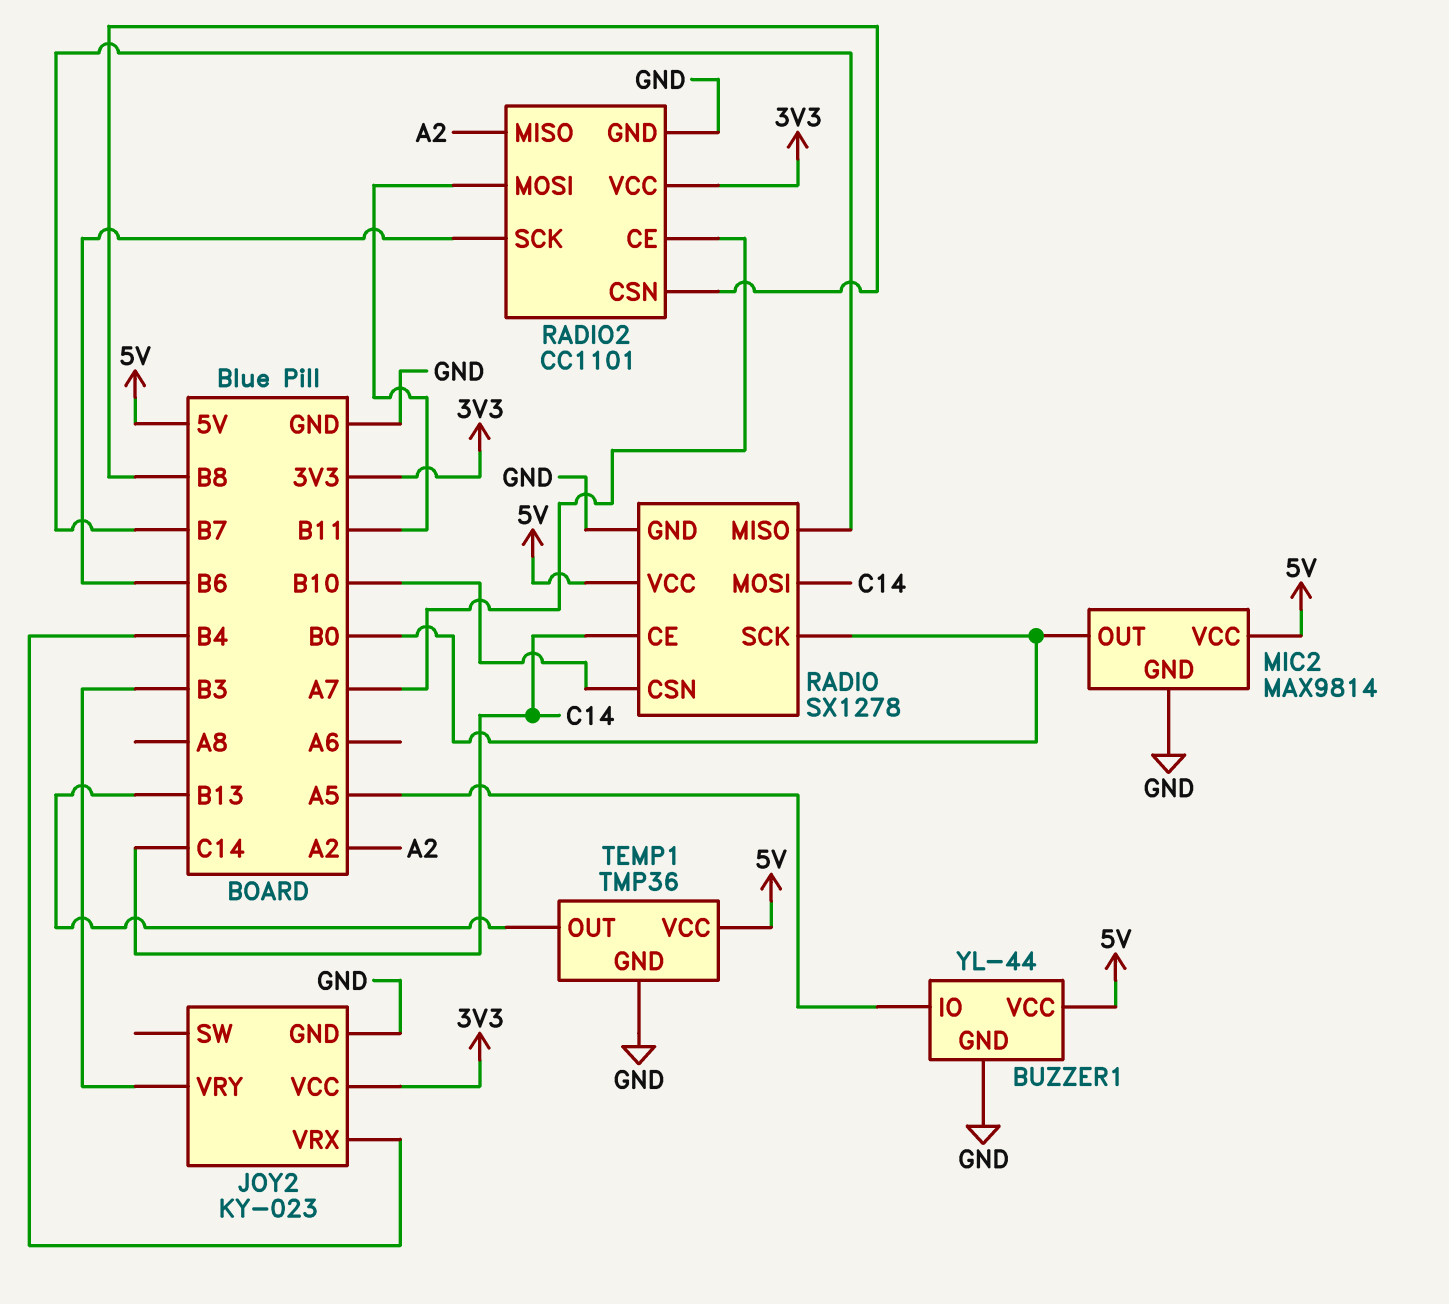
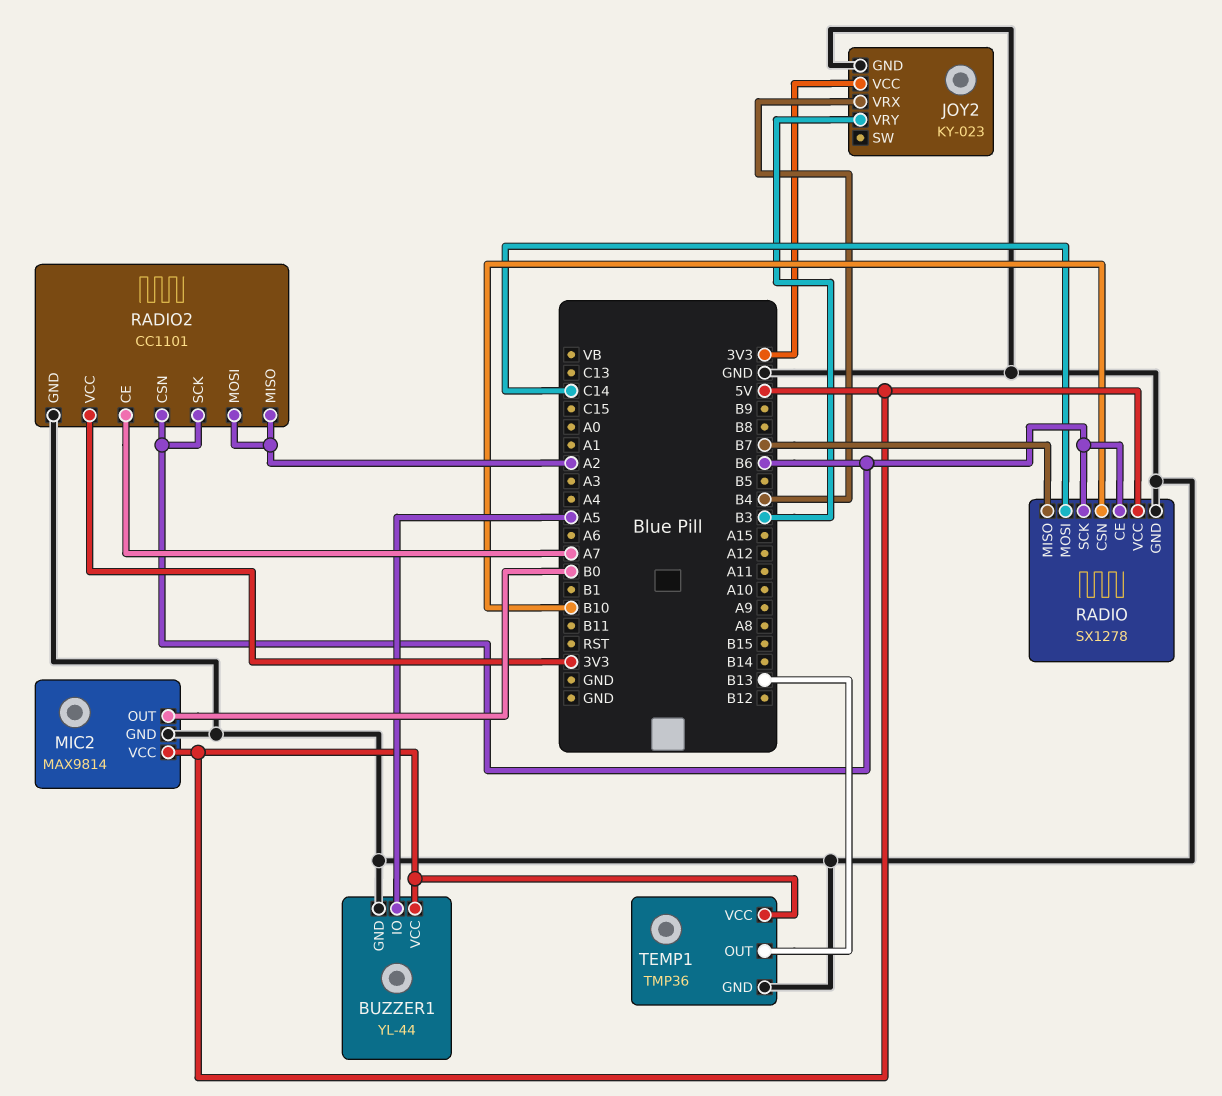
RADIO pin CE: C14 -> B6
RADIO pin SCK: B0 -> B6
RADIO2 pin CSN: B8 -> B6
RADIO2 pin MOSI: B11 -> A2

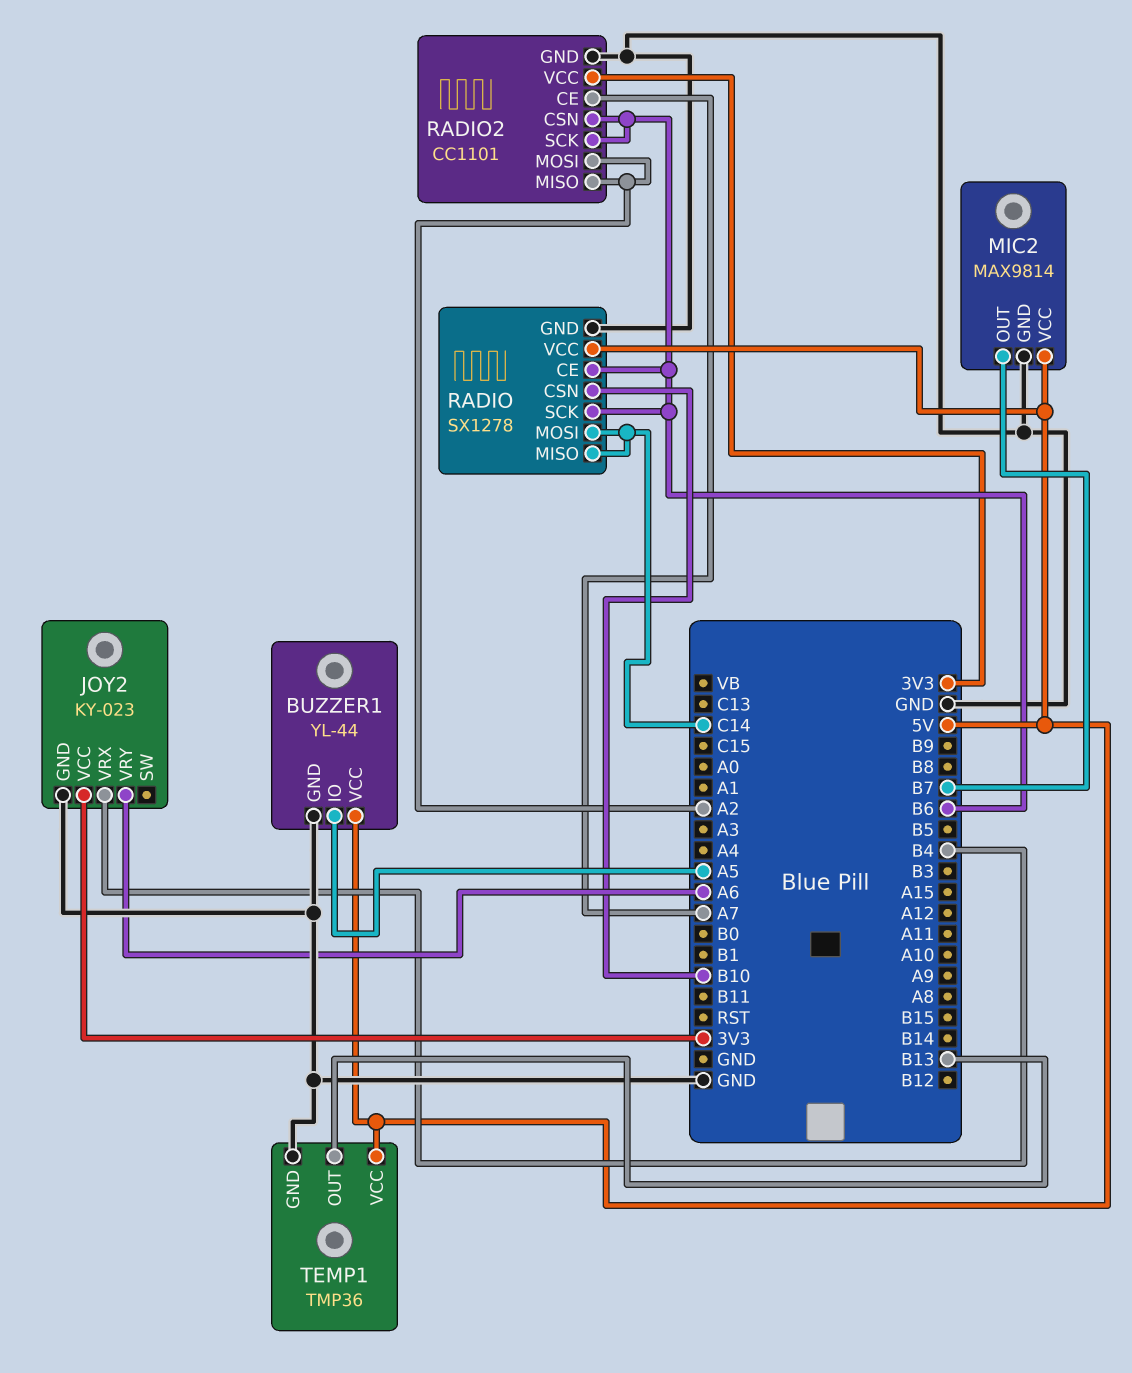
JOY2 pin VRY: B3 -> A6
MIC2 pin OUT: B0 -> B7
RADIO pin MISO: B7 -> C14

